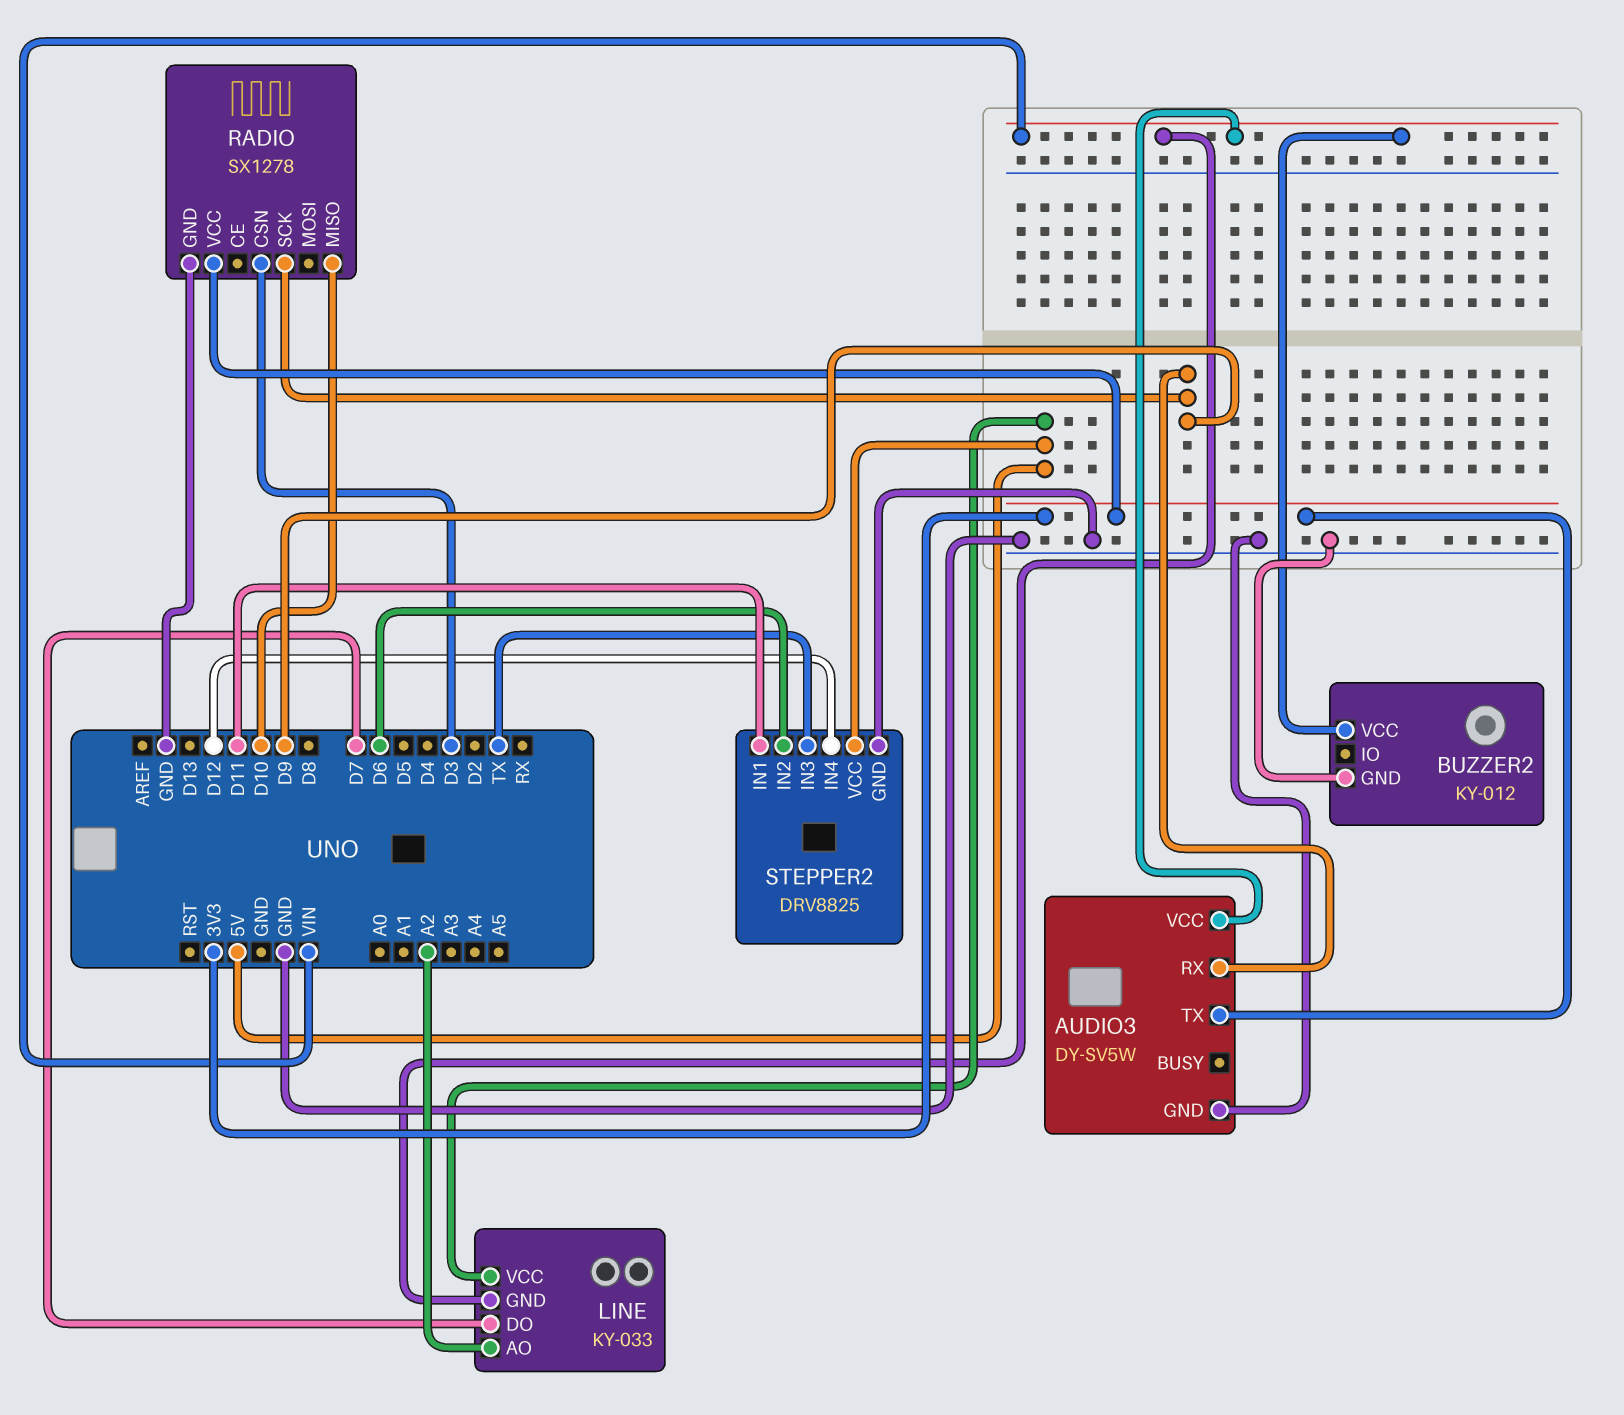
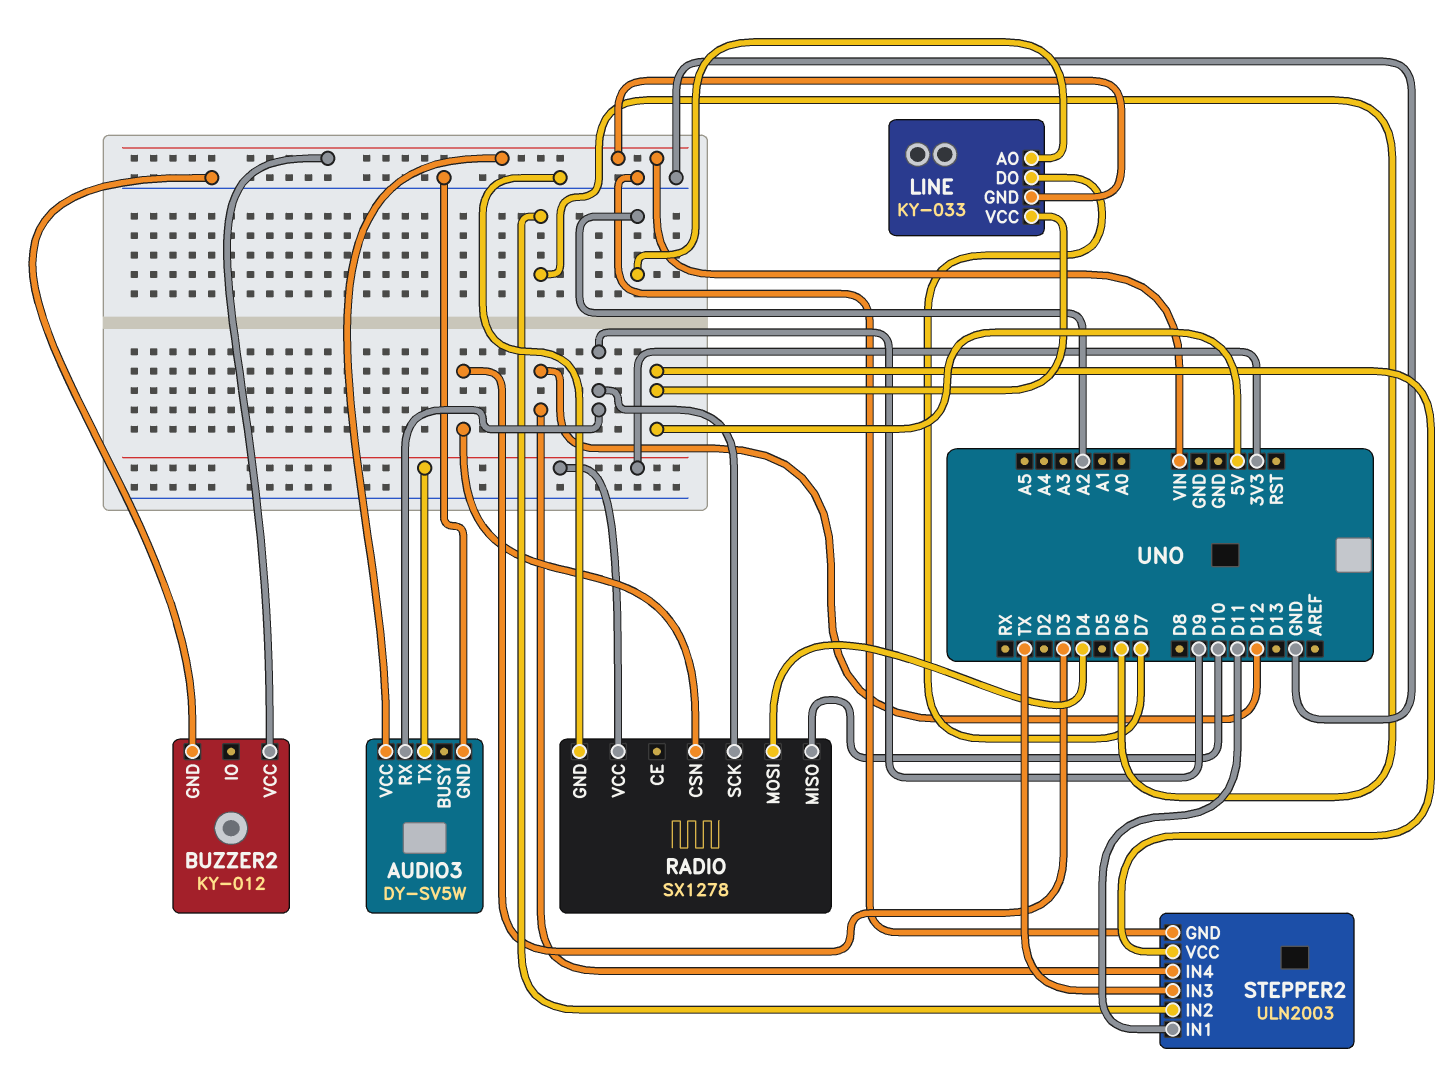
RADIO pin MOSI: none -> D4
STEPPER2: DRV8825 -> ULN2003

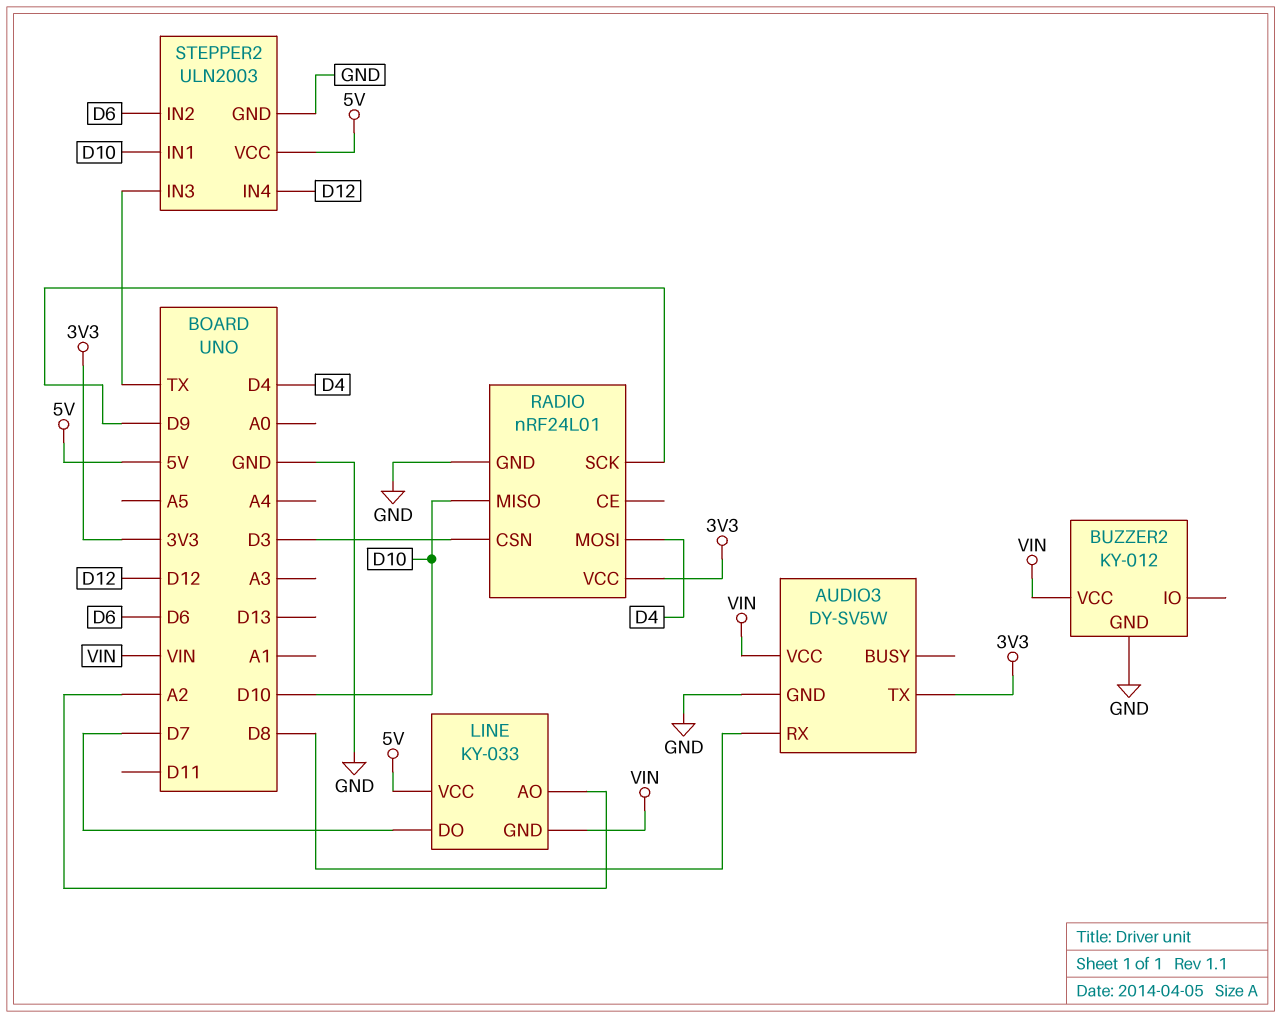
AUDIO3 pin RX: D9 -> D8
RADIO: SX1278 -> nRF24L01
STEPPER2 pin IN1: D11 -> D10

